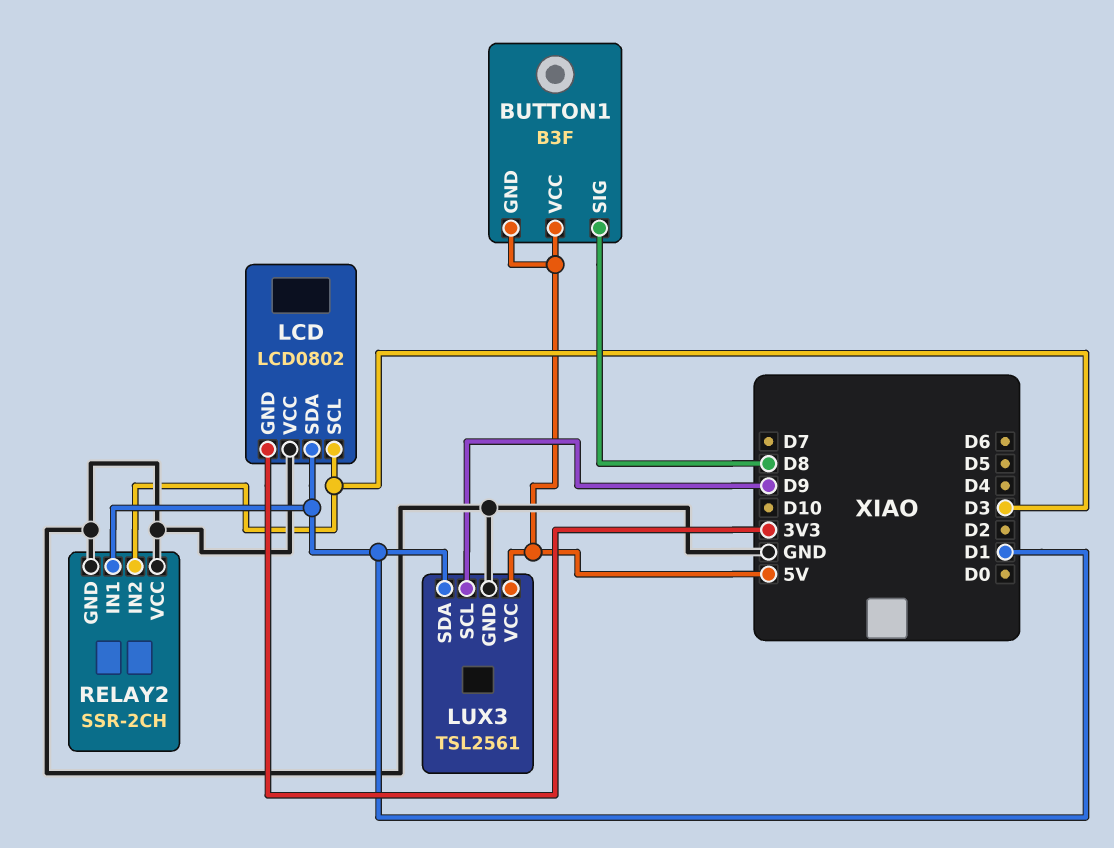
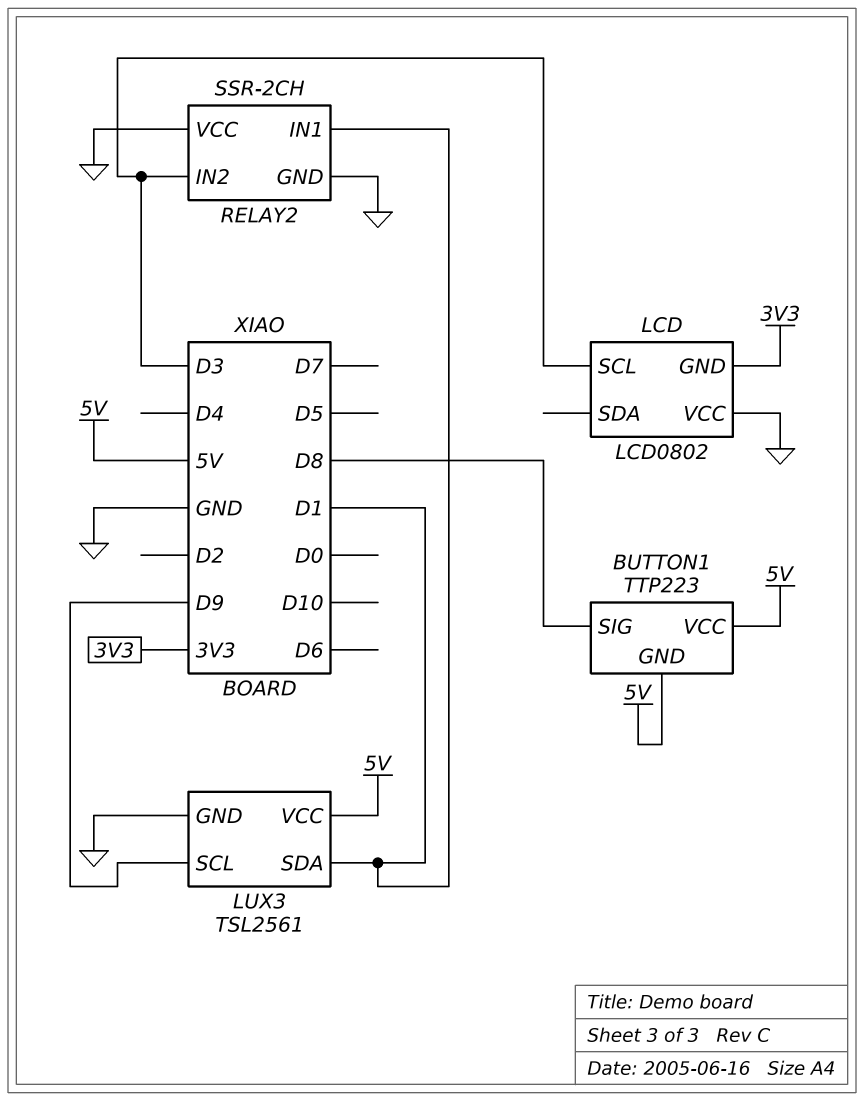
BUTTON1: B3F -> TTP223
LCD pin SDA: D1 -> none

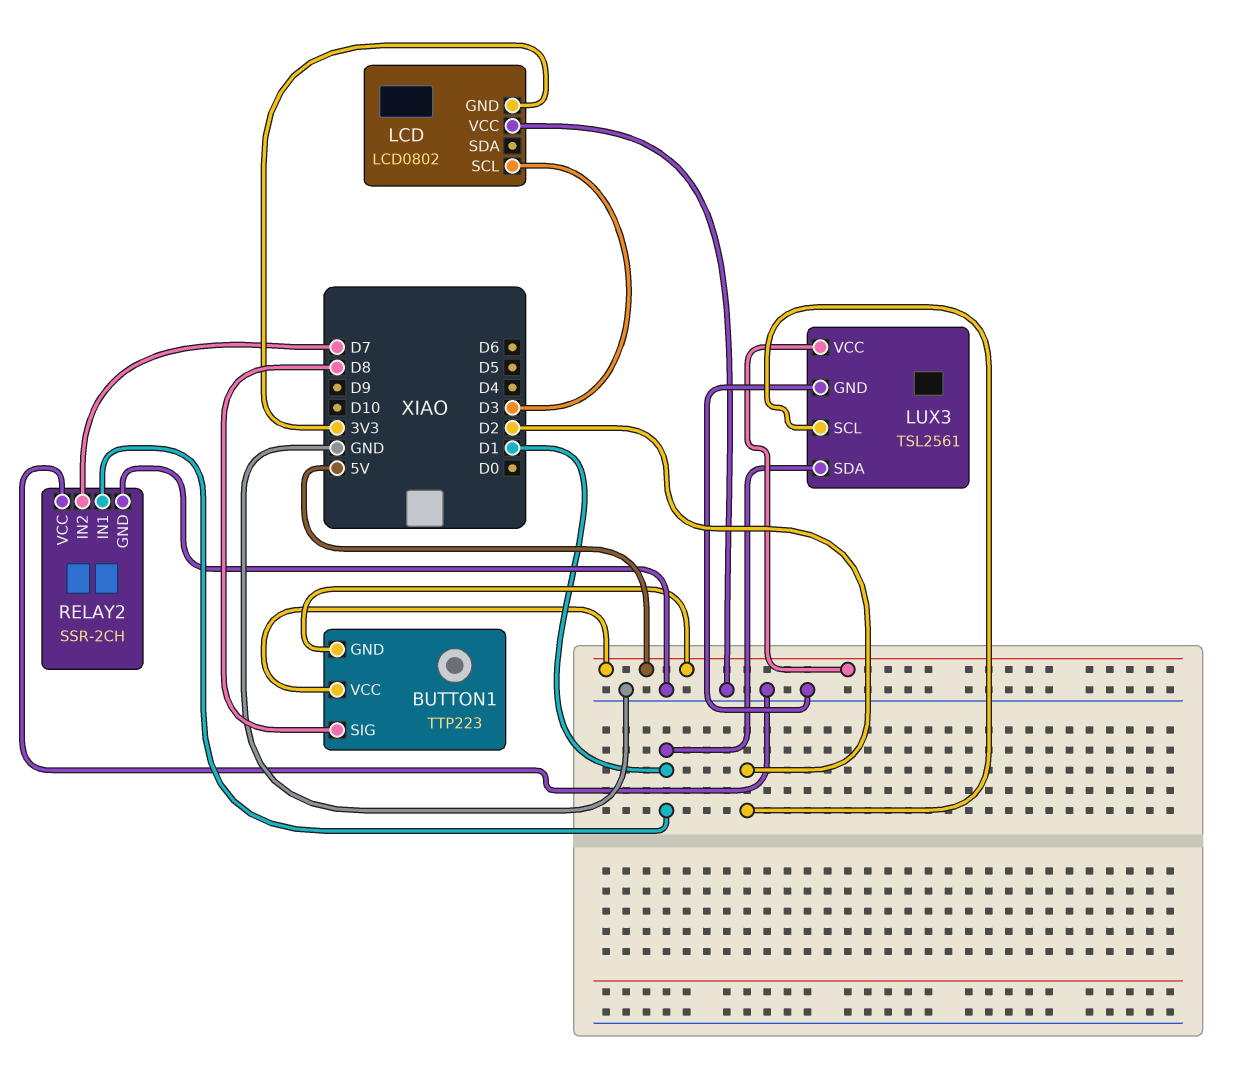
LUX3 pin SCL: D9 -> D2
RELAY2 pin IN2: D3 -> D7

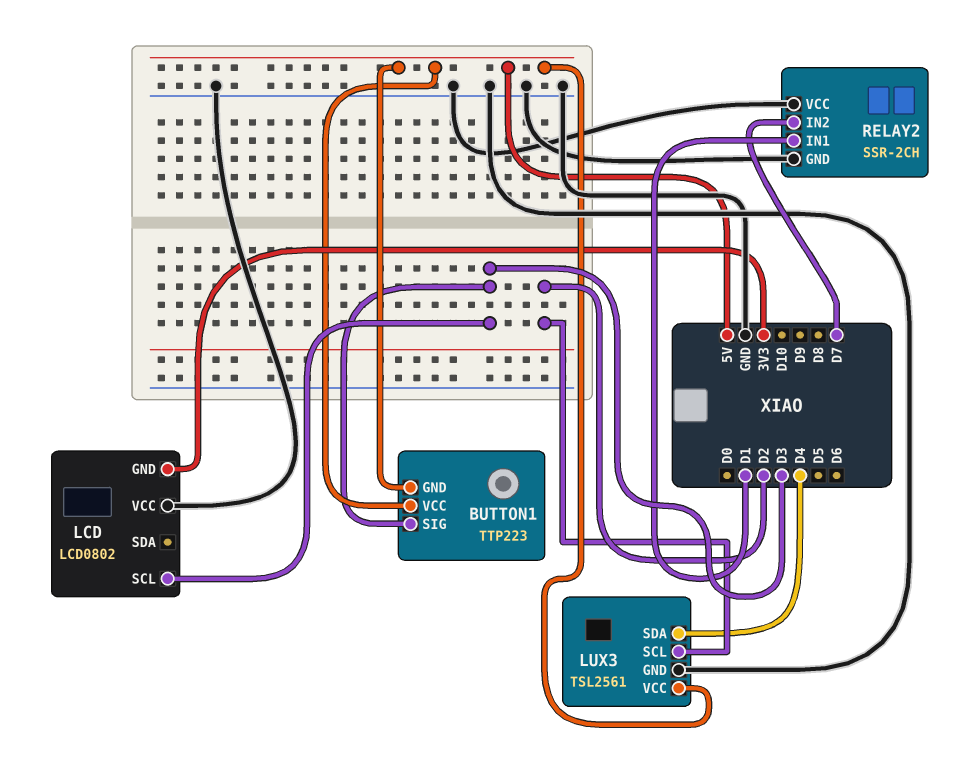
BUTTON1 pin SIG: D8 -> D3
LUX3 pin SDA: D1 -> D4

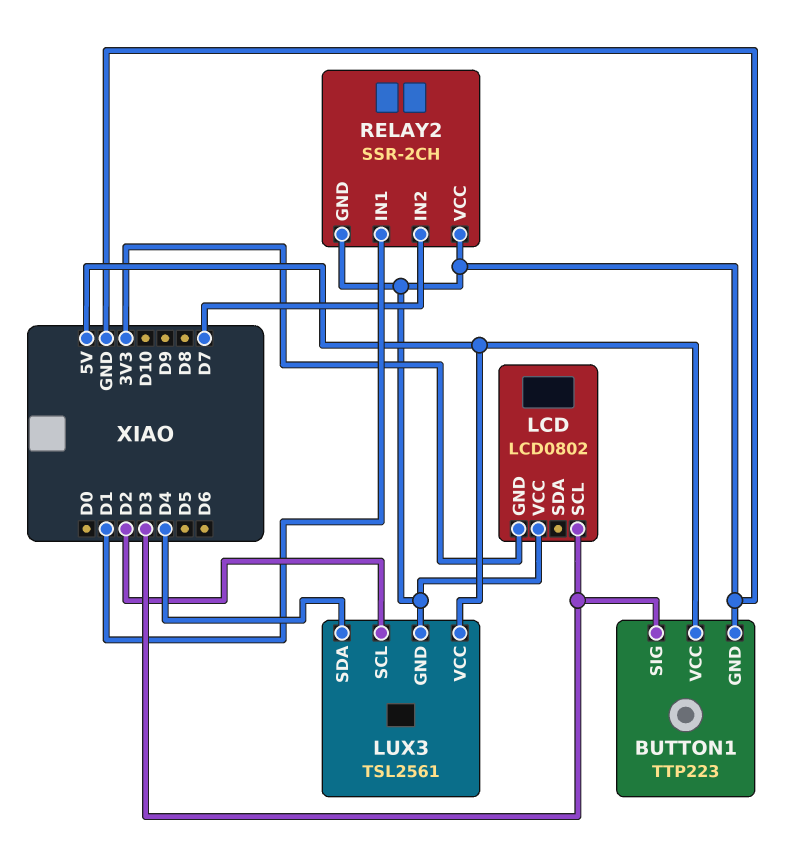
BUTTON1 pin GND: 5V -> GND

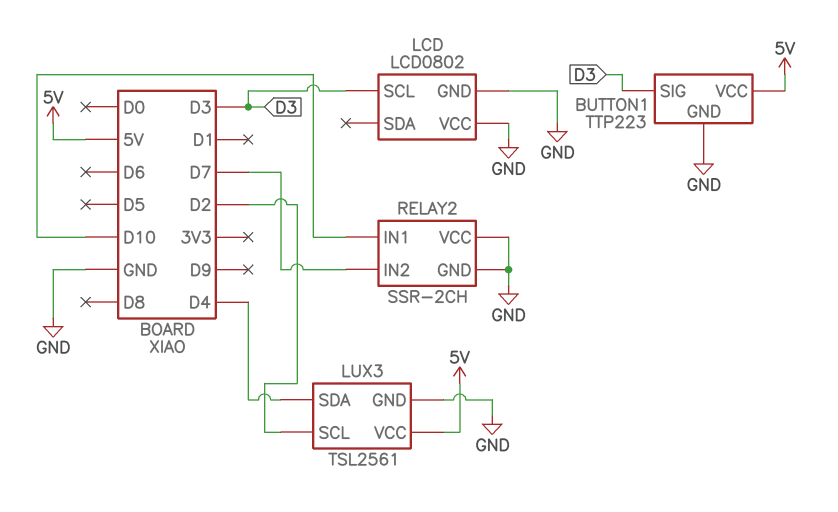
LCD pin GND: 3V3 -> GND
RELAY2 pin IN1: D1 -> D10

